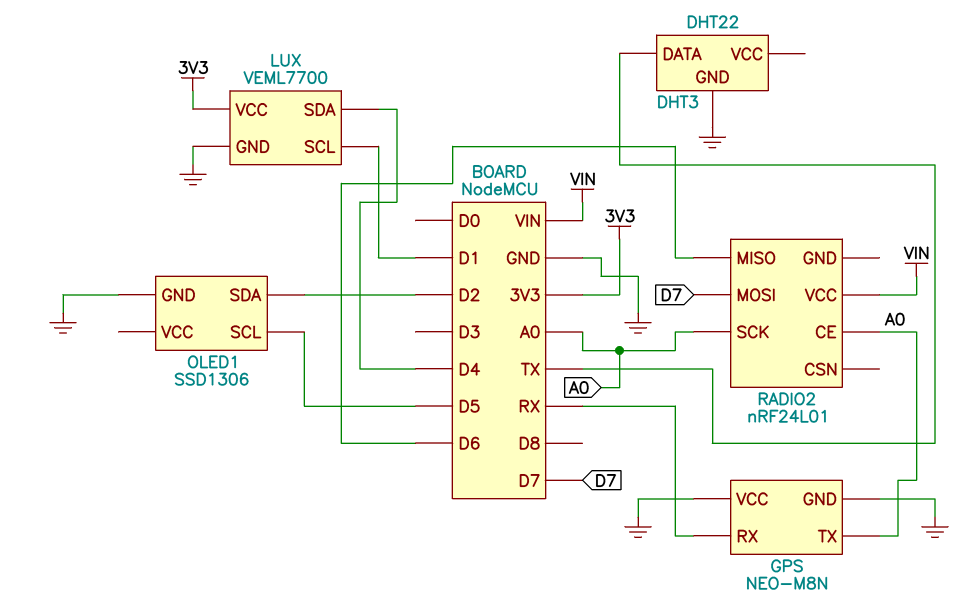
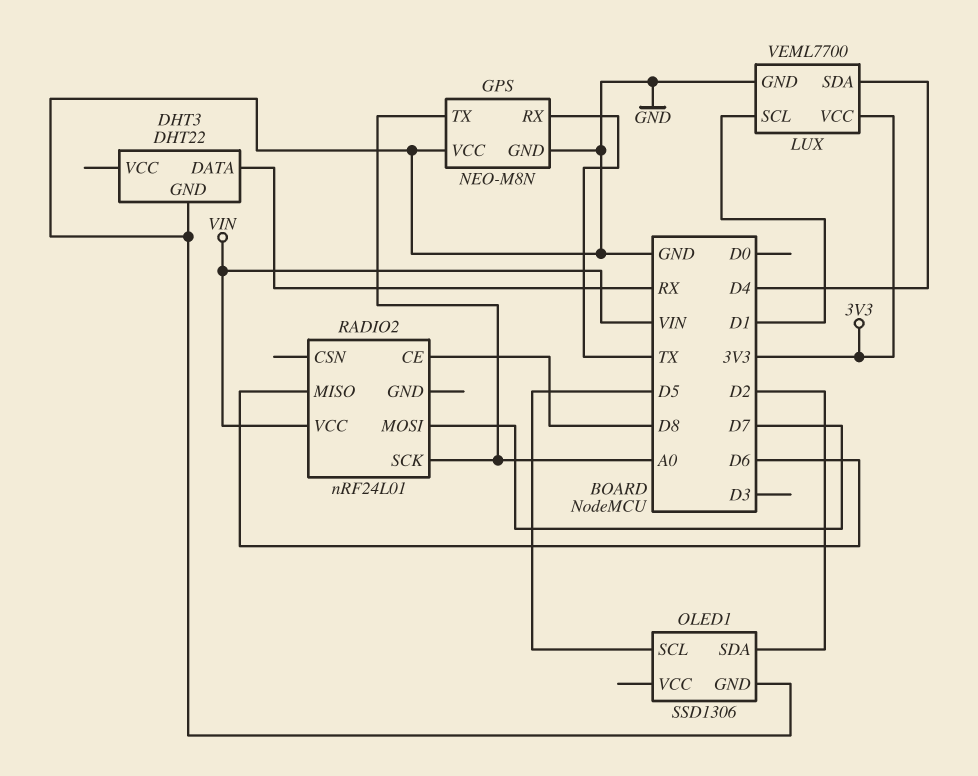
DHT3 pin DATA: TX -> RX
GPS pin RX: RX -> TX
RADIO2 pin CE: A0 -> D8

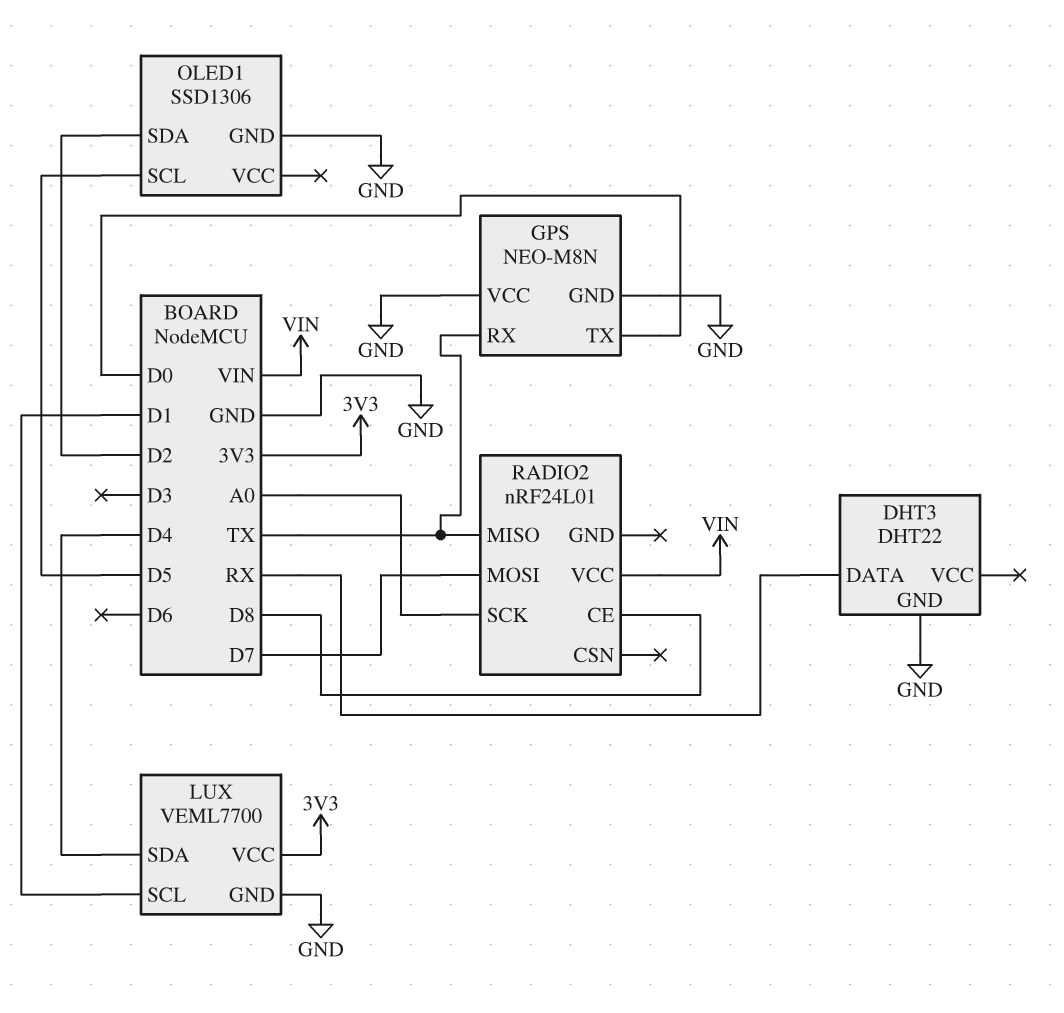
GPS pin TX: A0 -> D0
RADIO2 pin MISO: D6 -> TX

